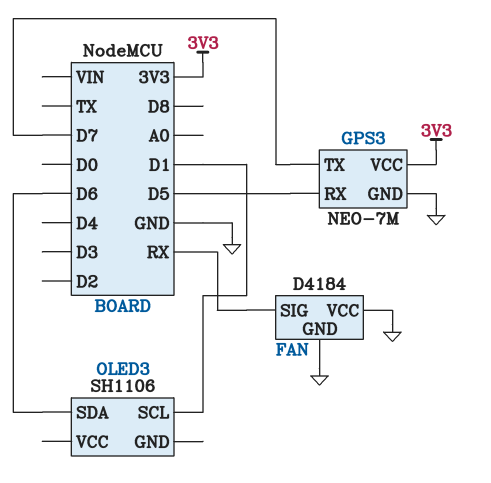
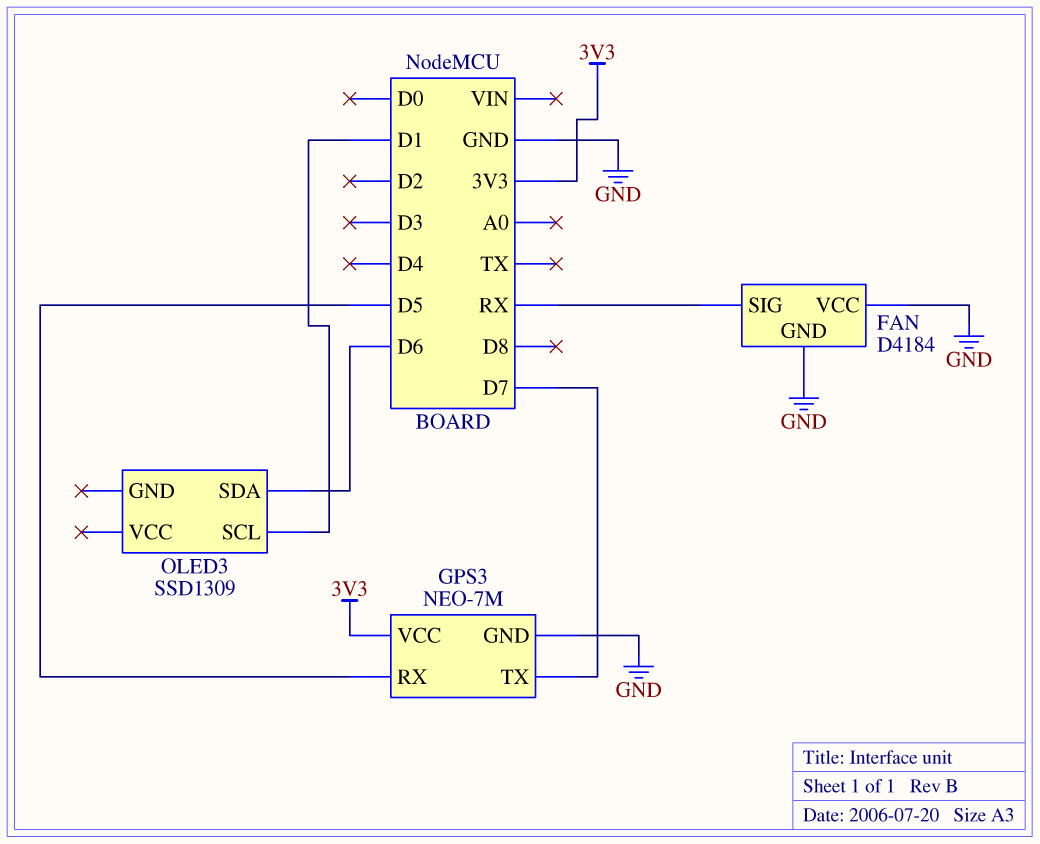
OLED3: SH1106 -> SSD1309

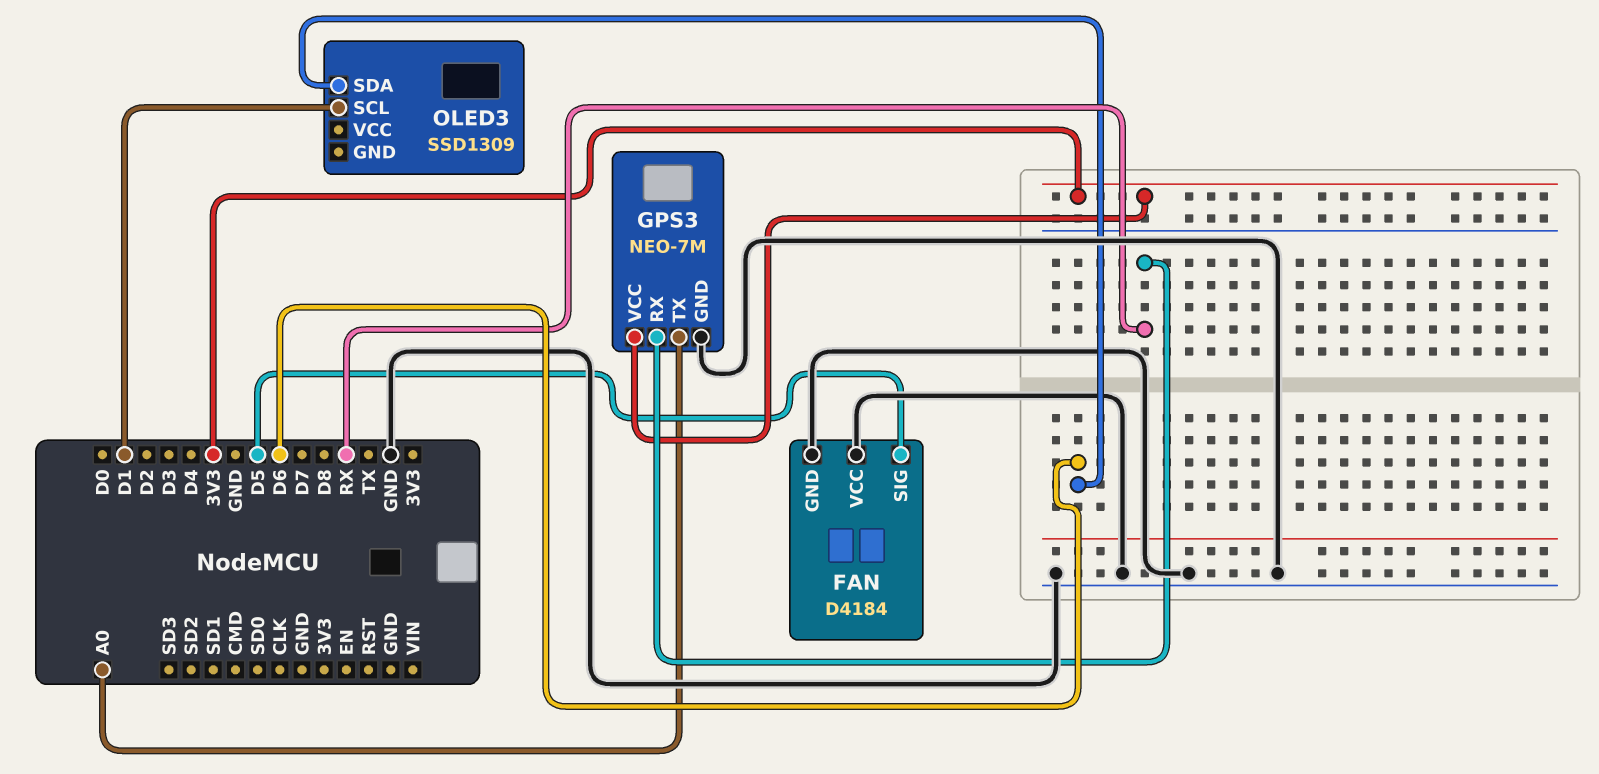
FAN pin SIG: RX -> D5
GPS3 pin RX: D5 -> RX
GPS3 pin TX: D7 -> A0

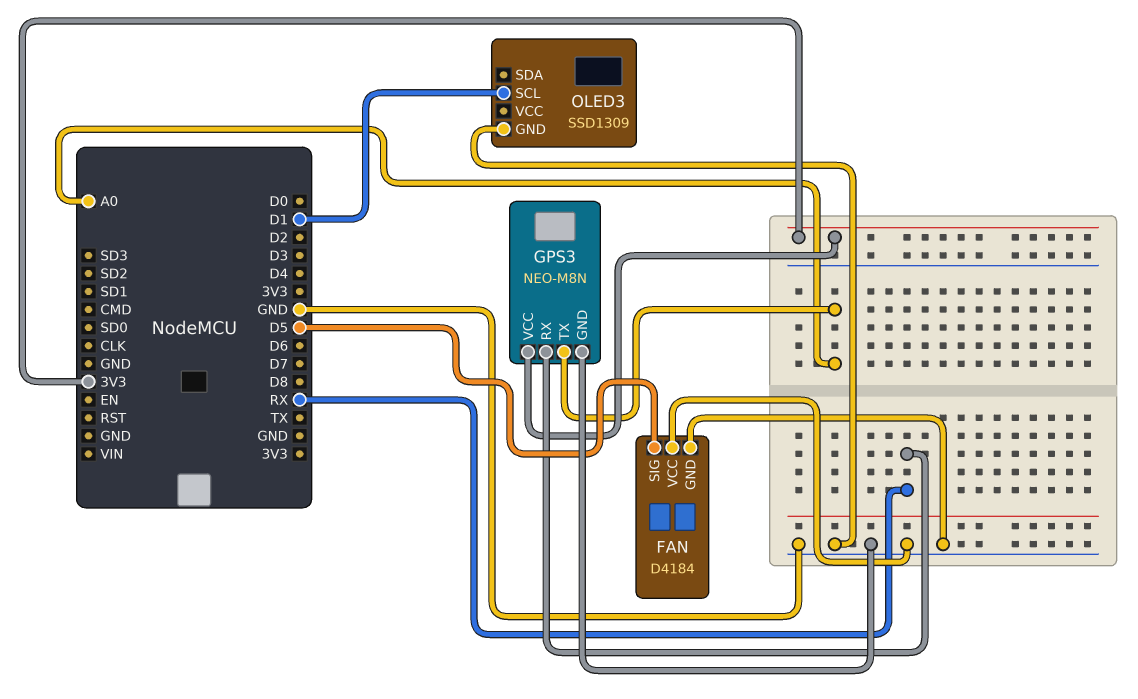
GPS3: NEO-7M -> NEO-M8N
OLED3 pin GND: none -> GND
OLED3 pin SDA: D6 -> none

